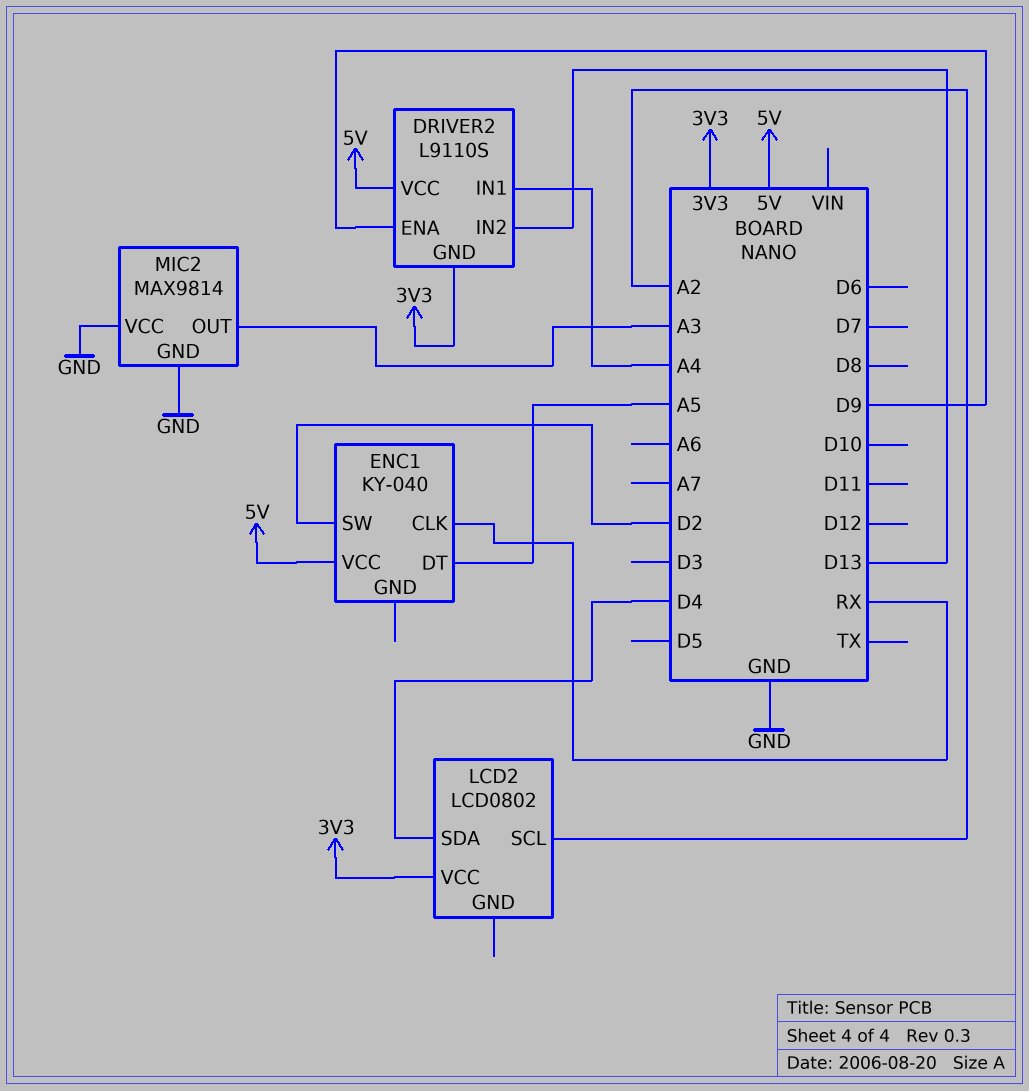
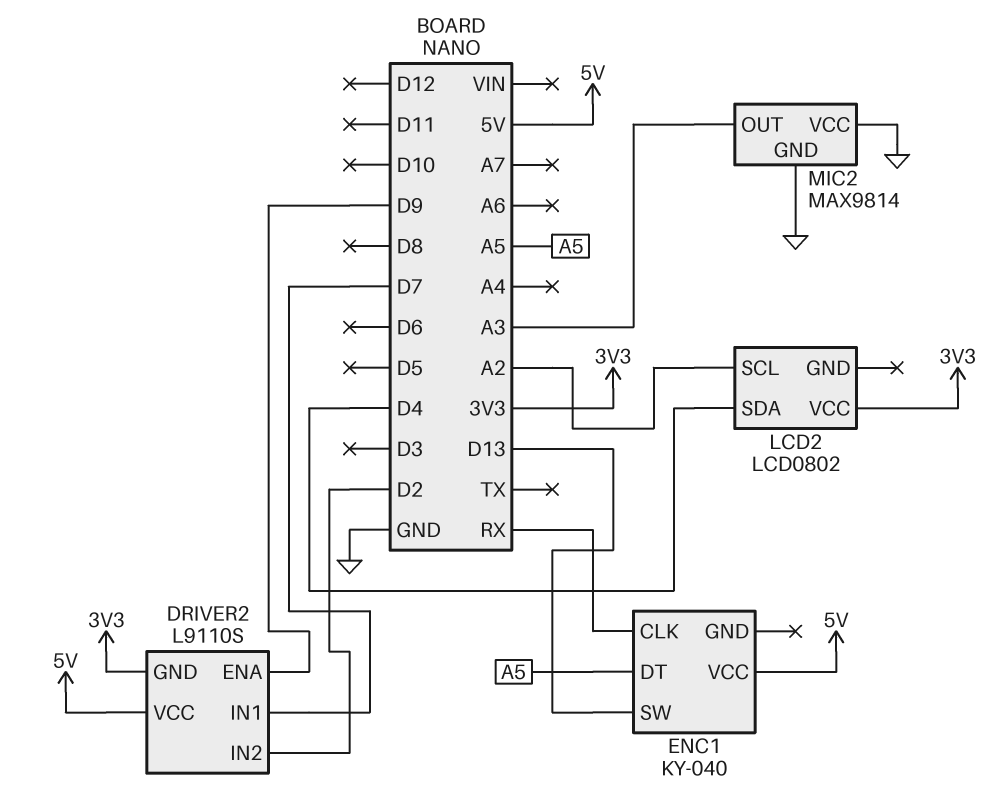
DRIVER2 pin IN1: A4 -> D7
DRIVER2 pin IN2: D13 -> D2
ENC1 pin SW: D2 -> D13

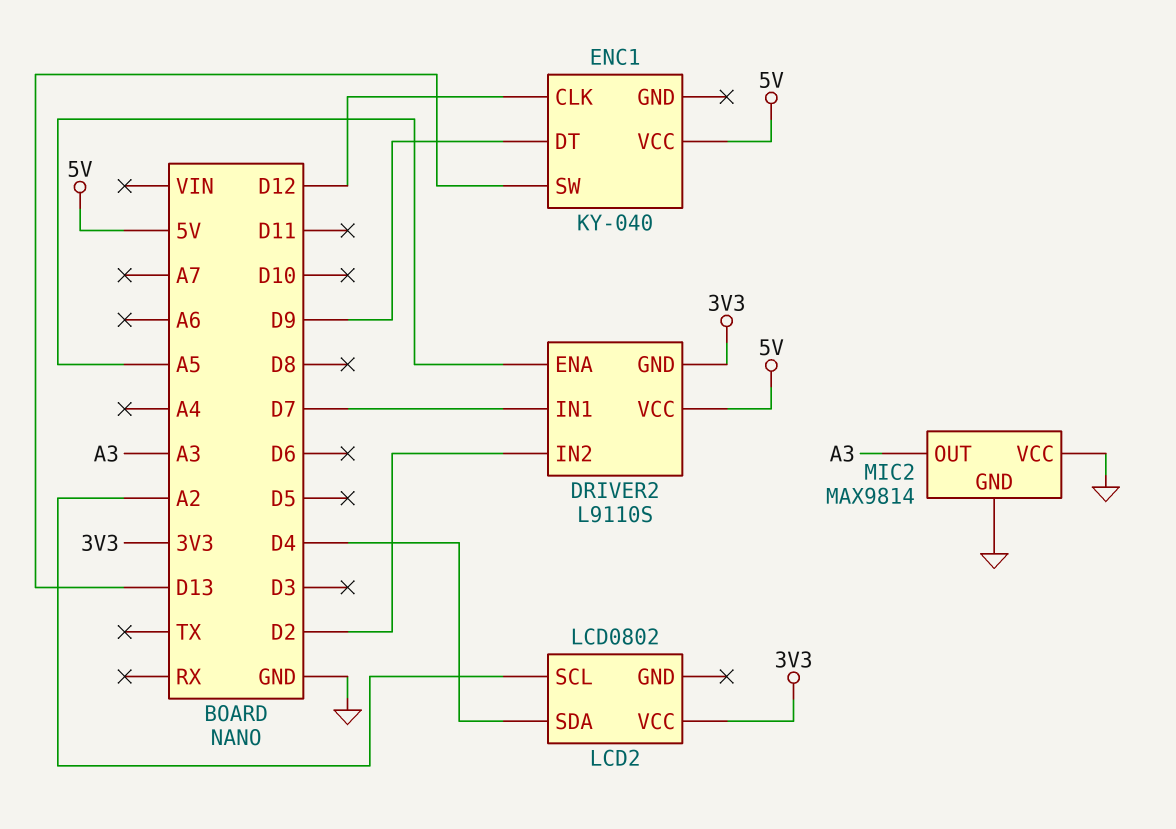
DRIVER2 pin ENA: D9 -> A5
ENC1 pin CLK: RX -> D12
ENC1 pin DT: A5 -> D9

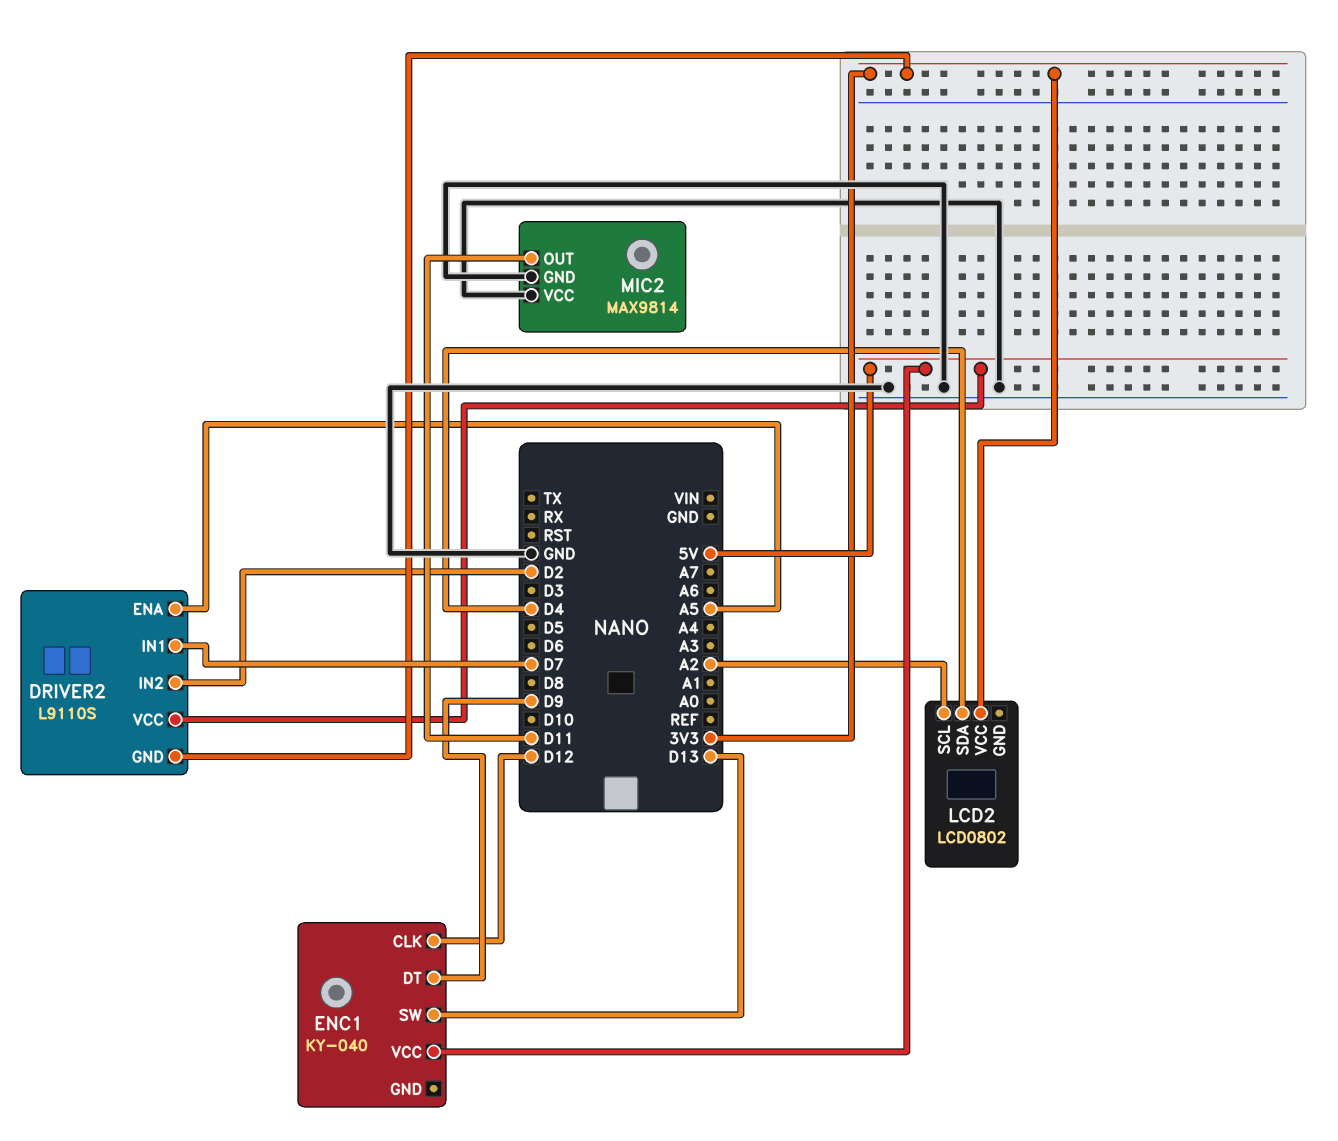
MIC2 pin OUT: A3 -> D11

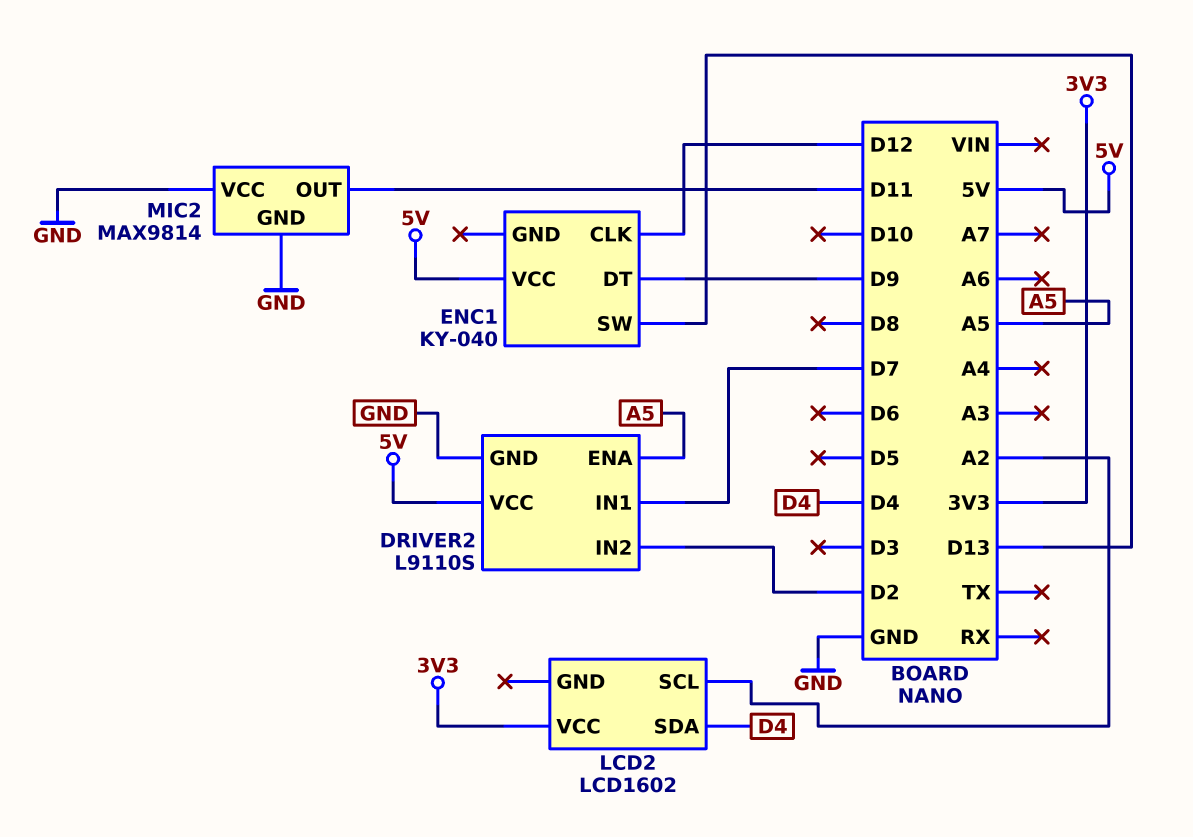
DRIVER2 pin GND: 3V3 -> GND
LCD2: LCD0802 -> LCD1602

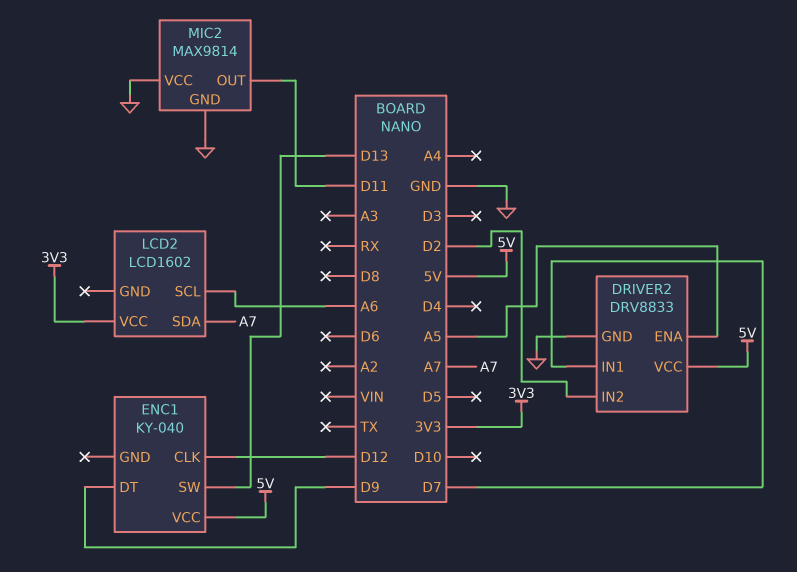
DRIVER2: L9110S -> DRV8833
LCD2 pin SCL: A2 -> A6
LCD2 pin SDA: D4 -> A7

